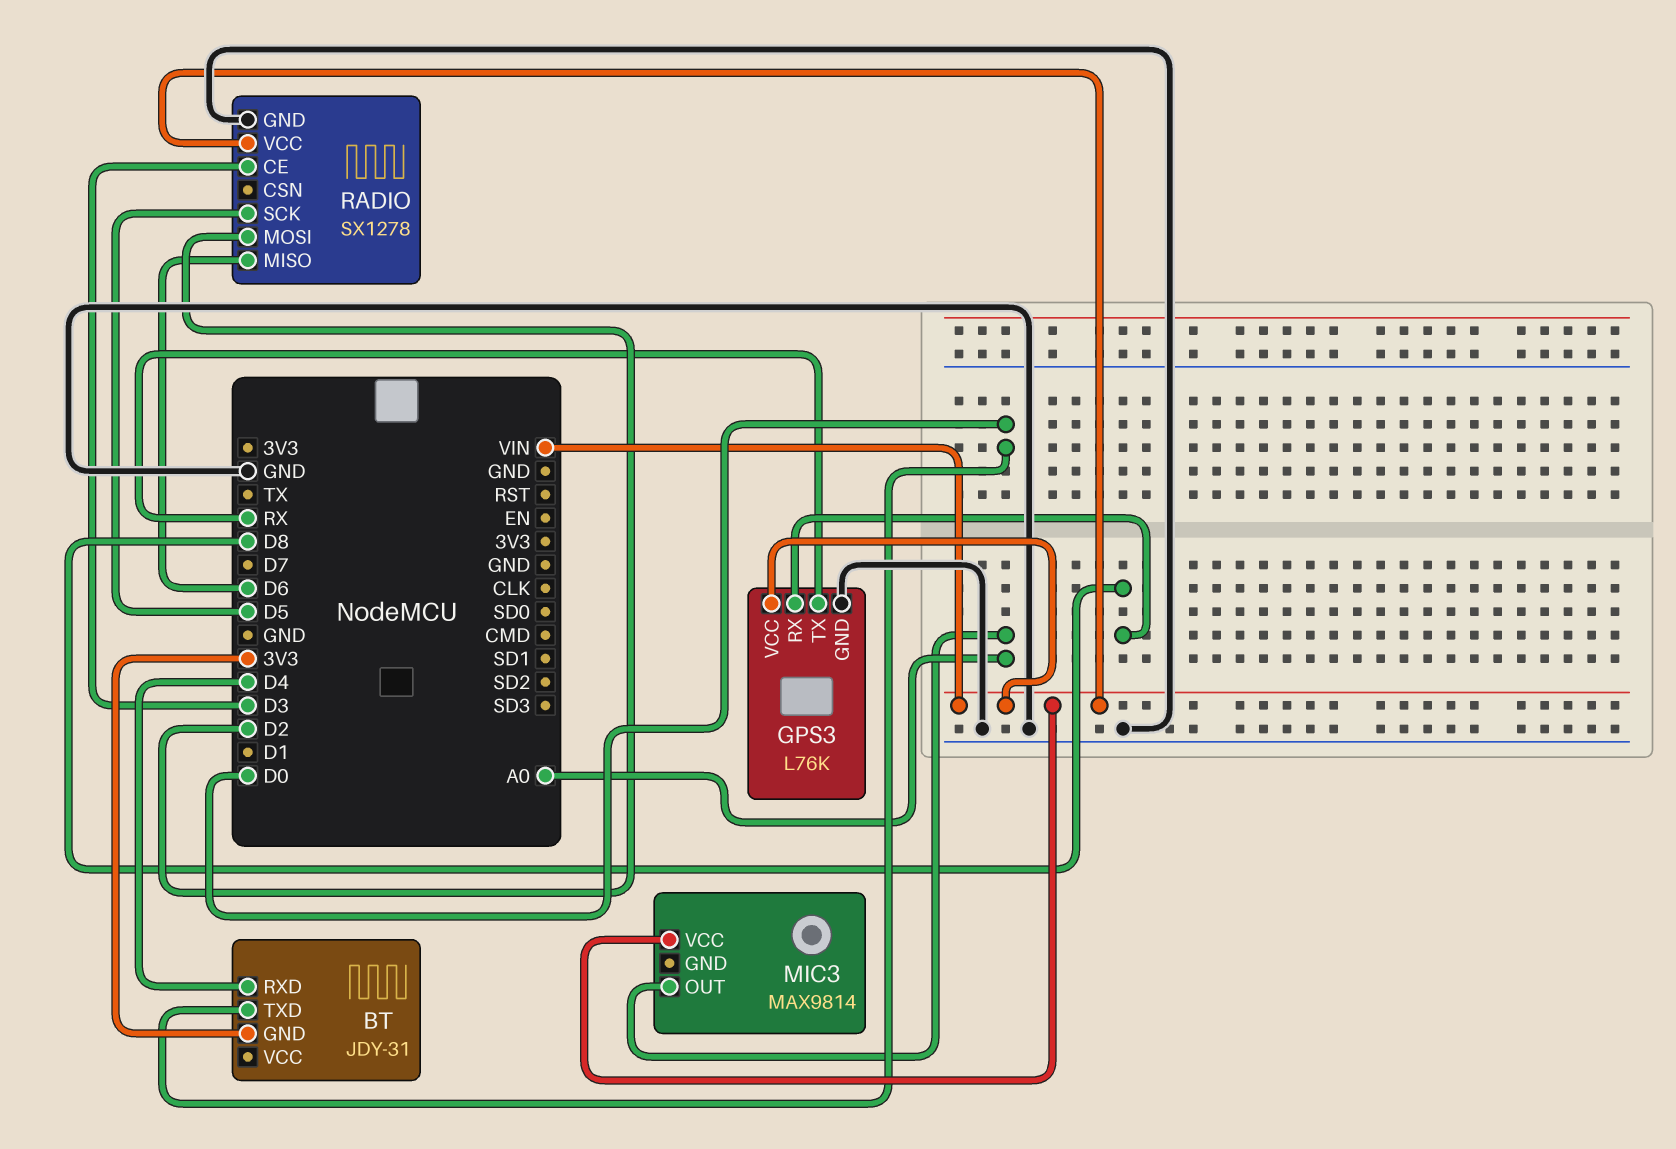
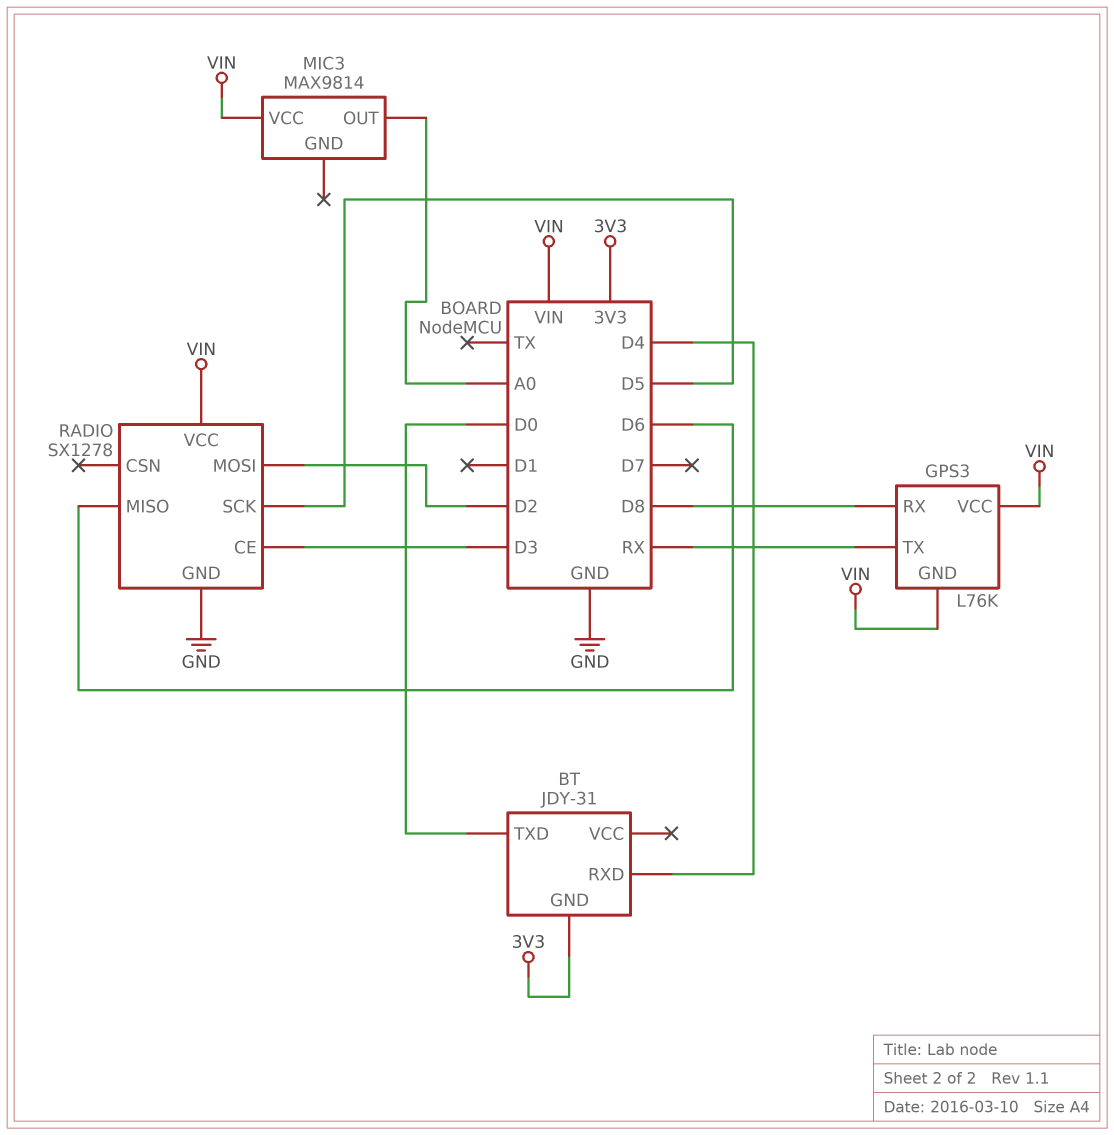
GPS3 pin GND: GND -> VIN

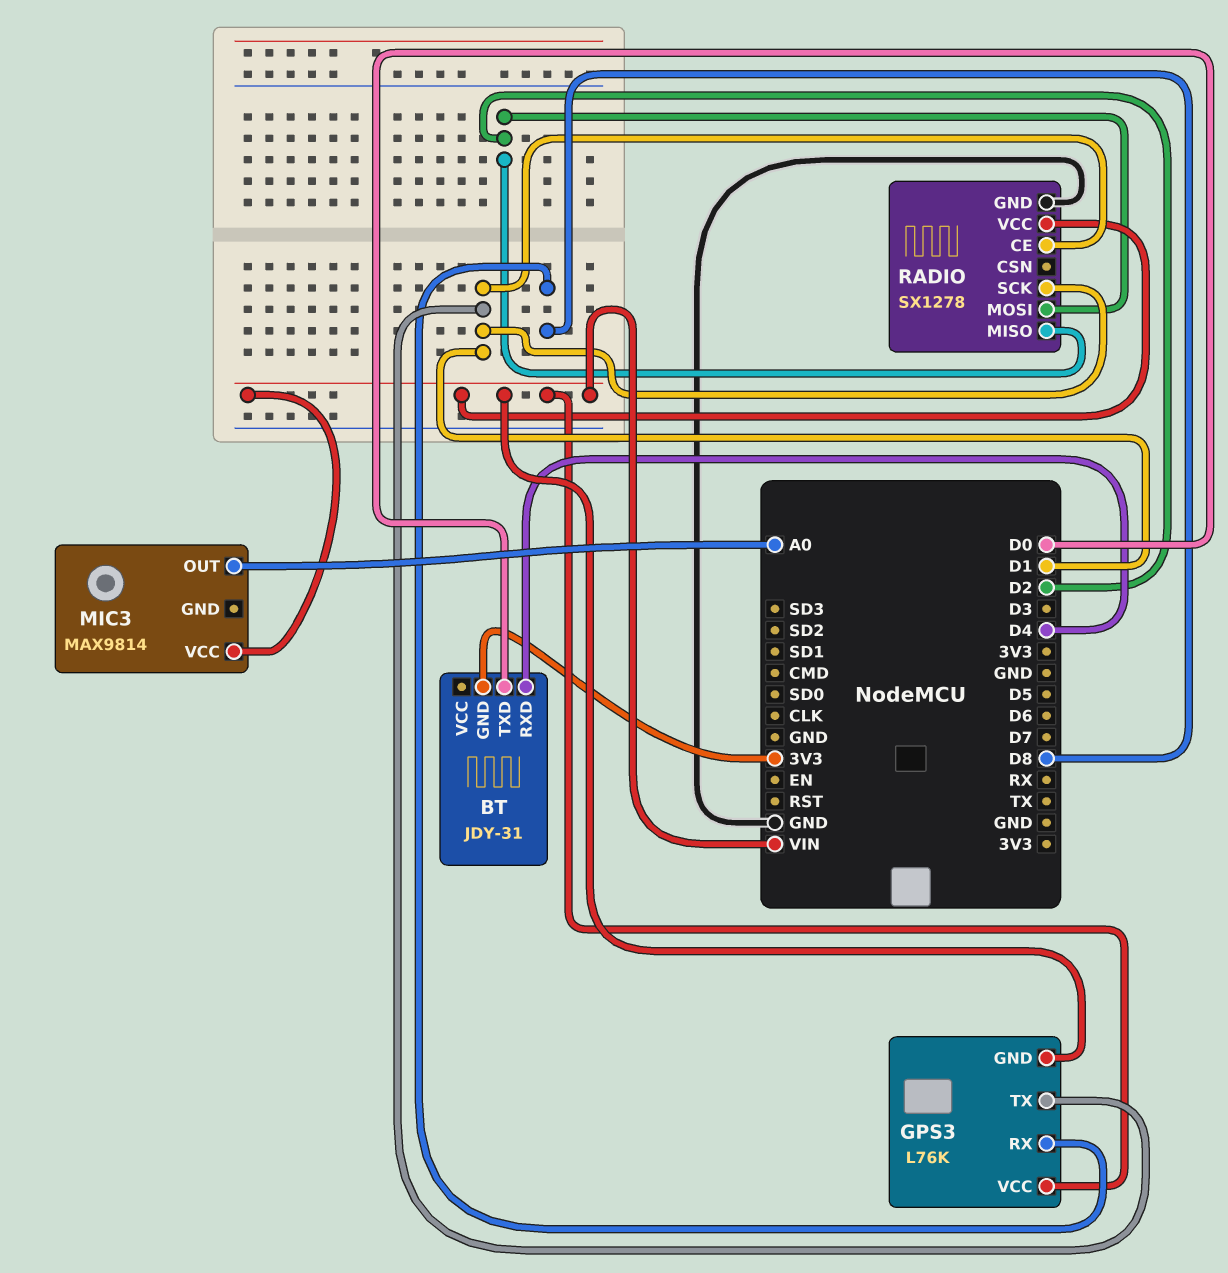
GPS3 pin TX: RX -> D1
RADIO pin CE: D3 -> D1
RADIO pin MISO: D6 -> D2
RADIO pin SCK: D5 -> D1

